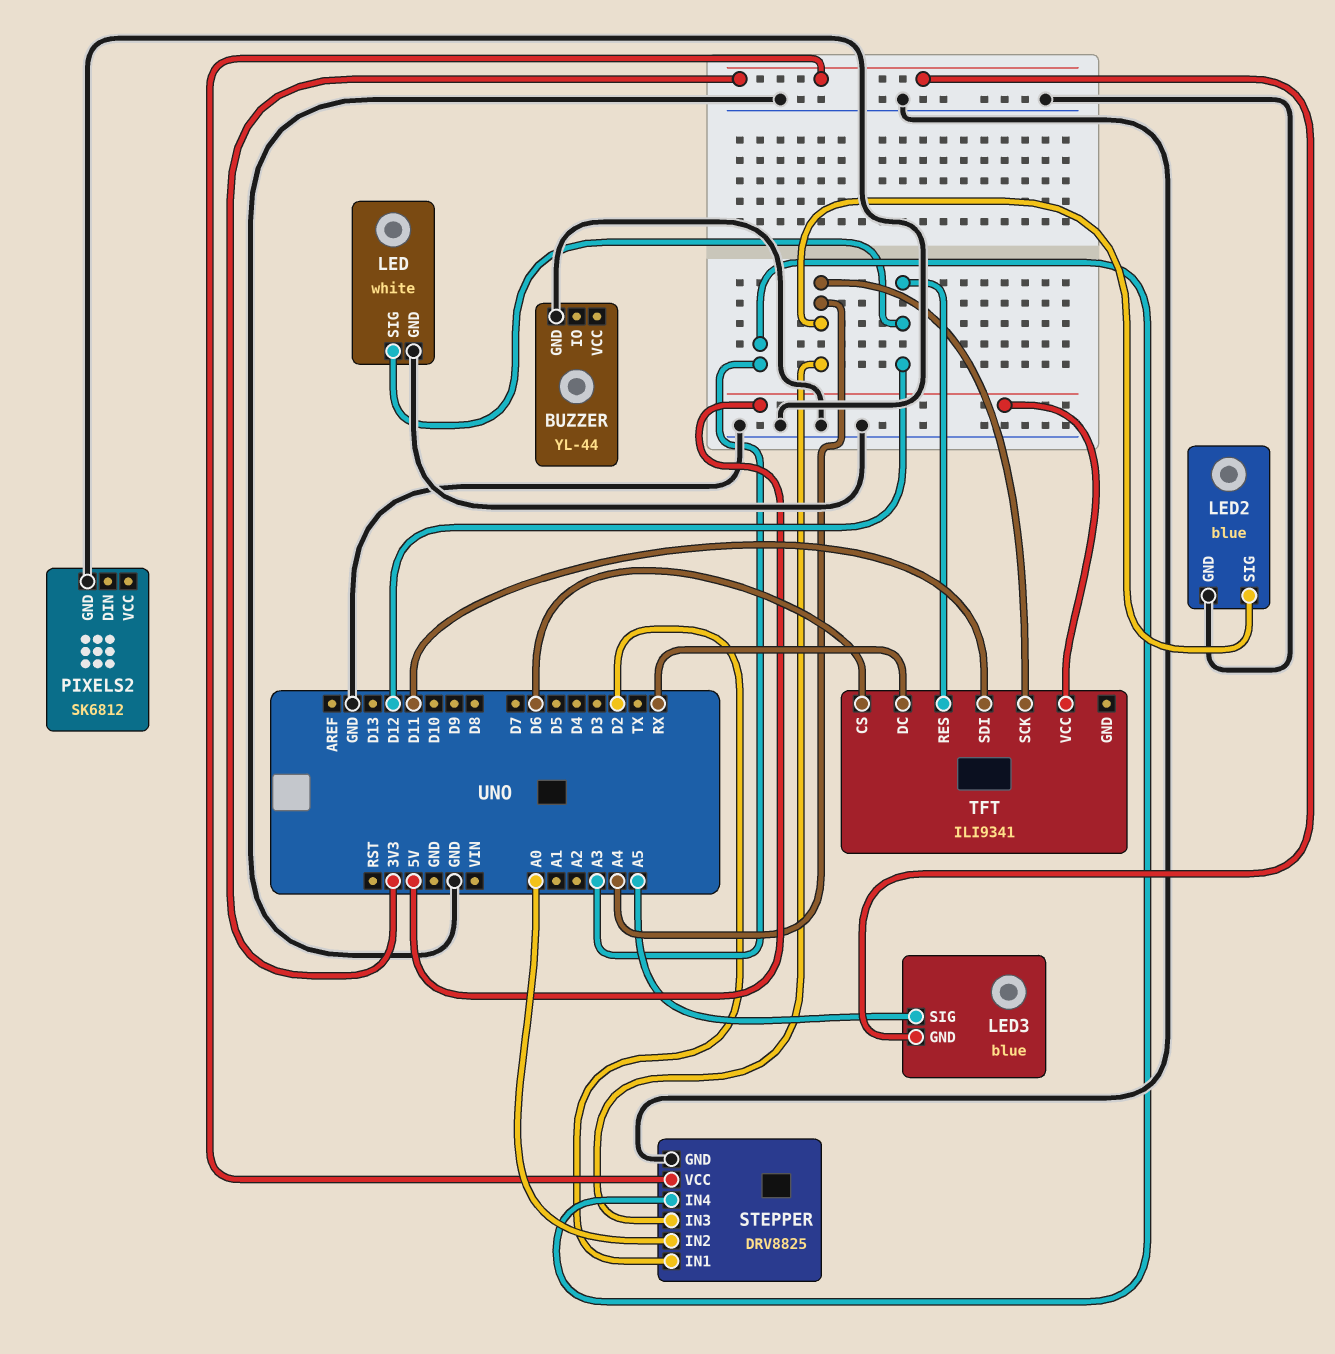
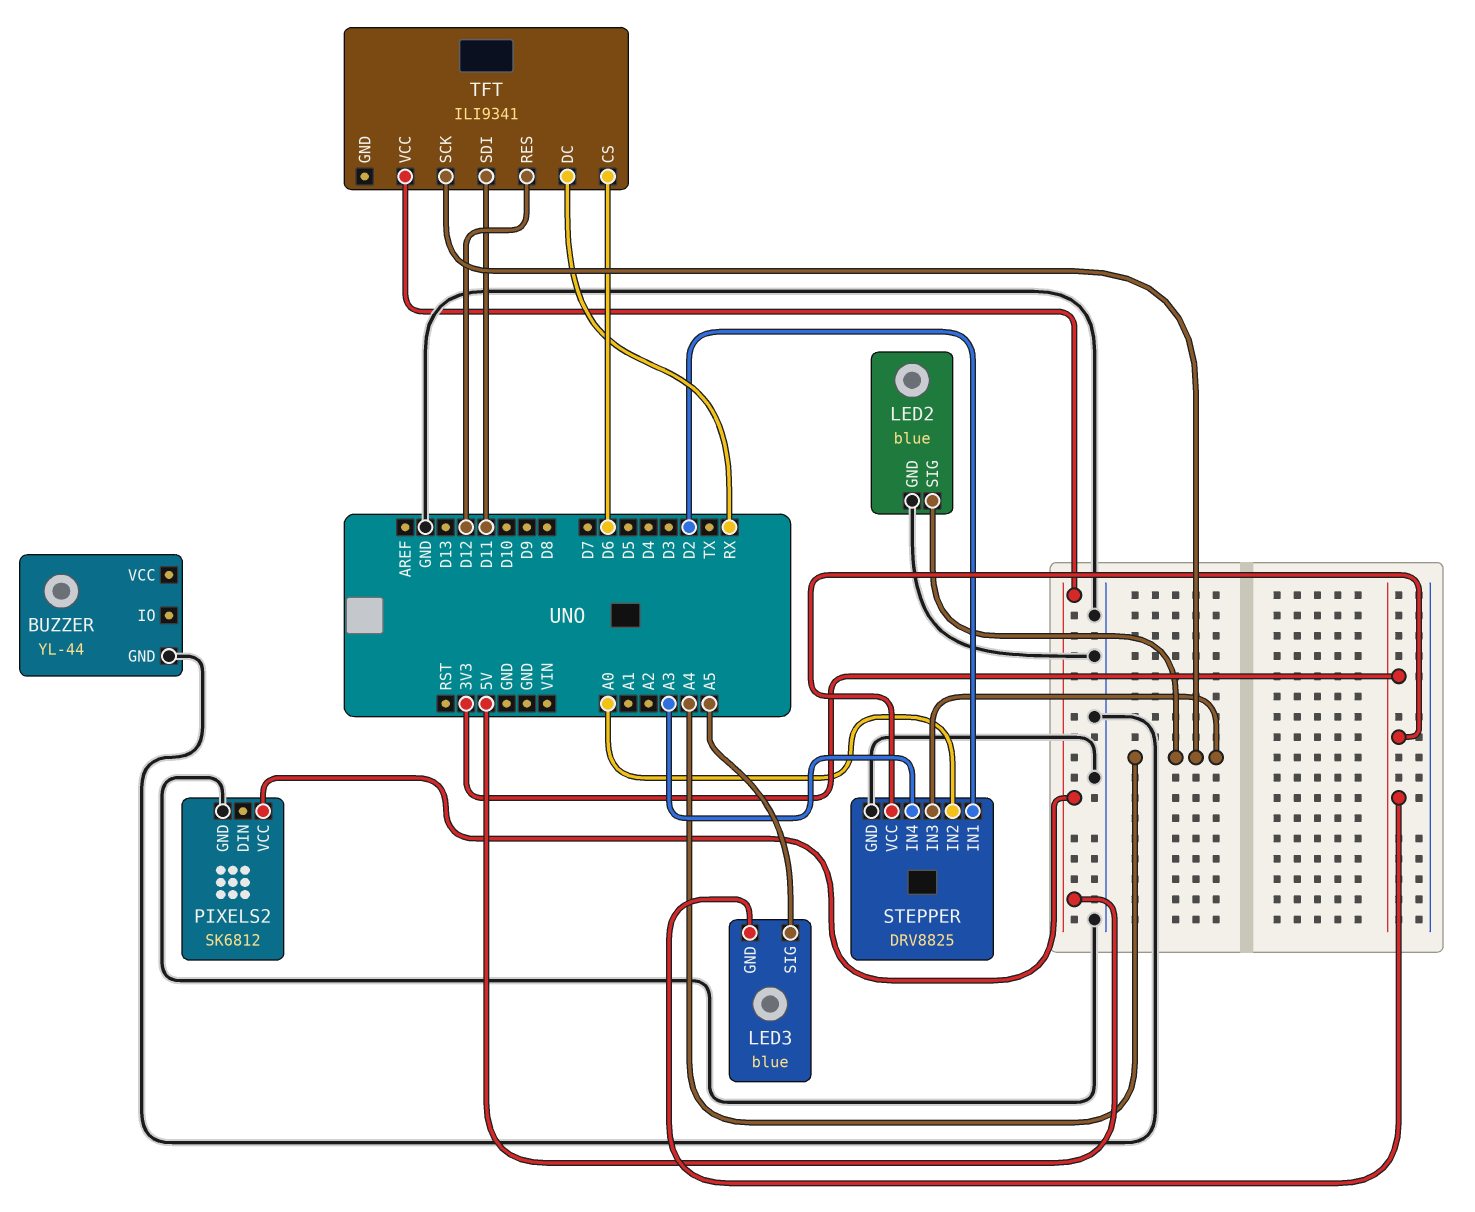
LED: white -> none
LED pin GND: GND -> none
LED pin SIG: D12 -> none
PIXELS2 pin VCC: none -> 5V

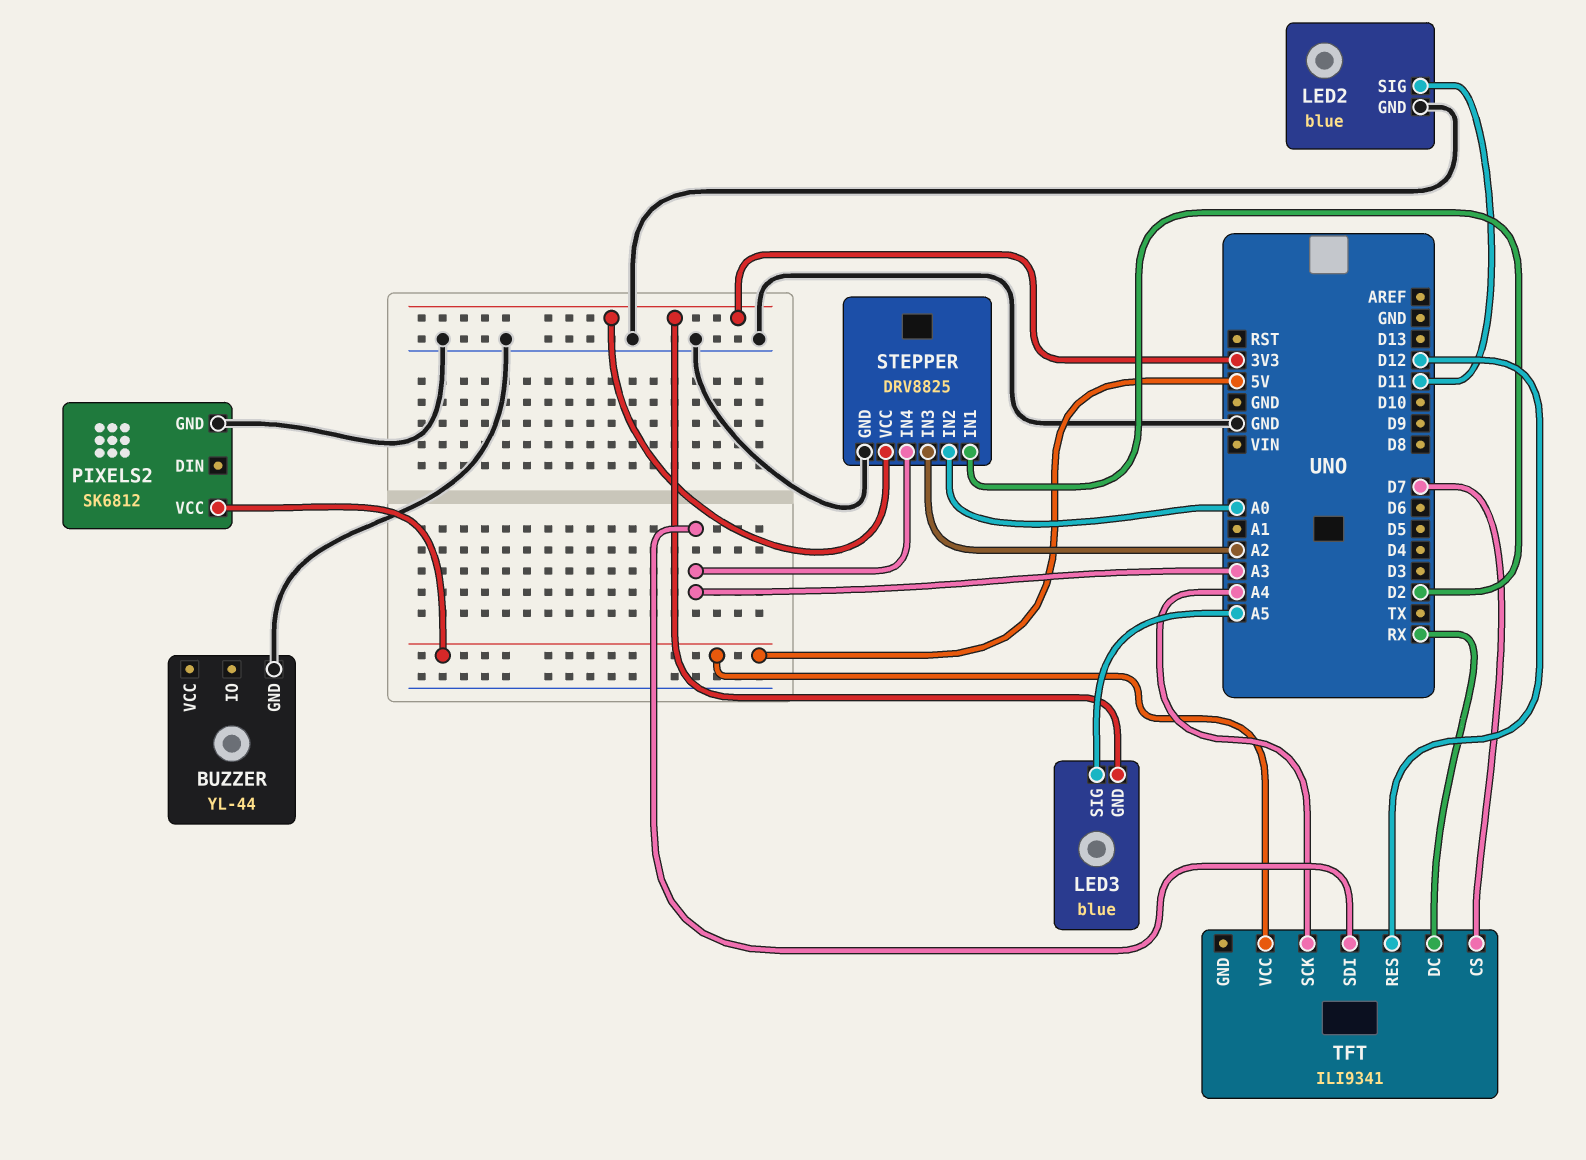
LED2 pin SIG: A4 -> D11
STEPPER pin IN3: A4 -> A2
TFT pin CS: D6 -> D7
TFT pin SDI: D11 -> A3

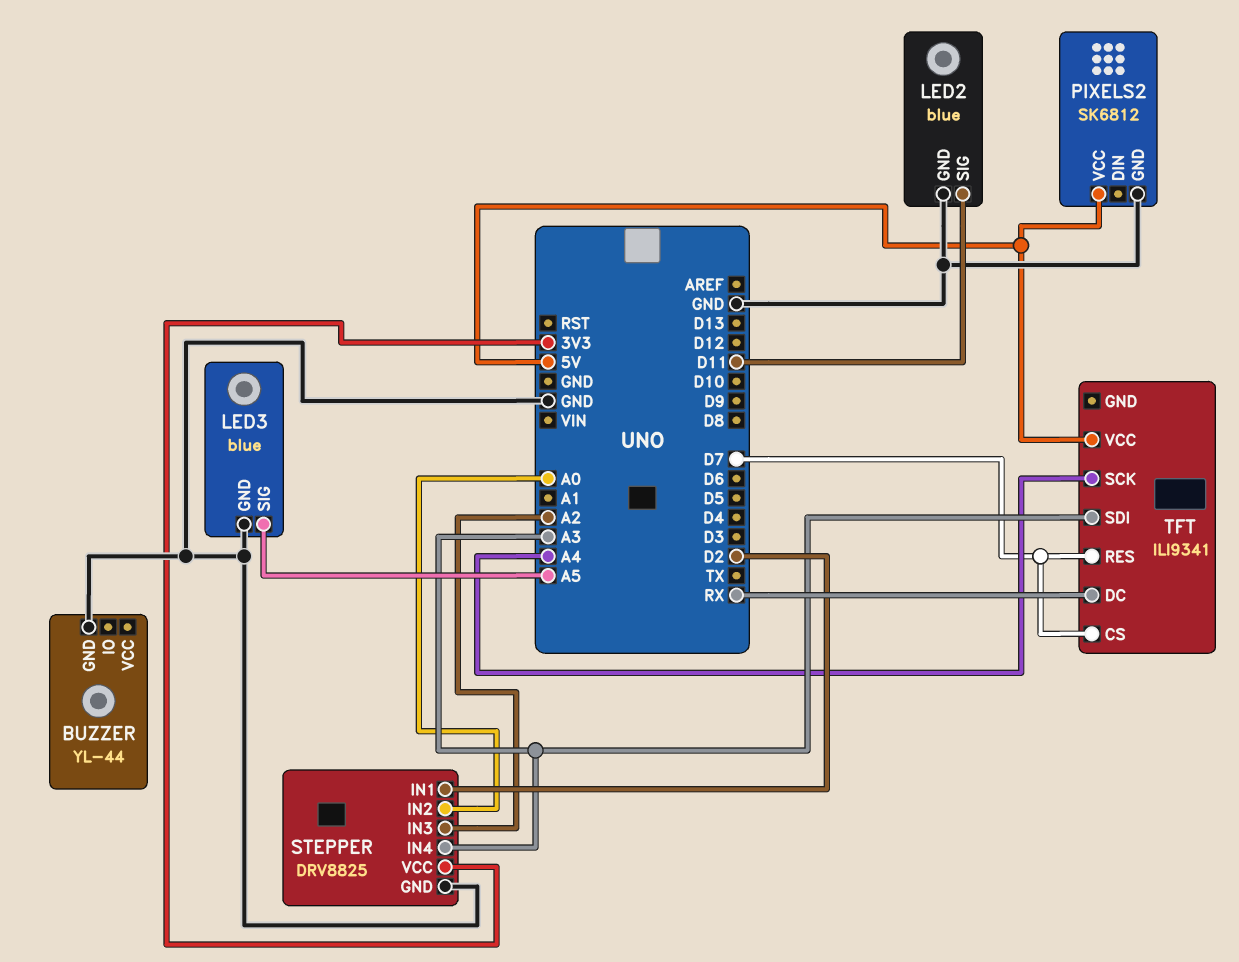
LED3 pin GND: 3V3 -> GND
TFT pin RES: D12 -> D7

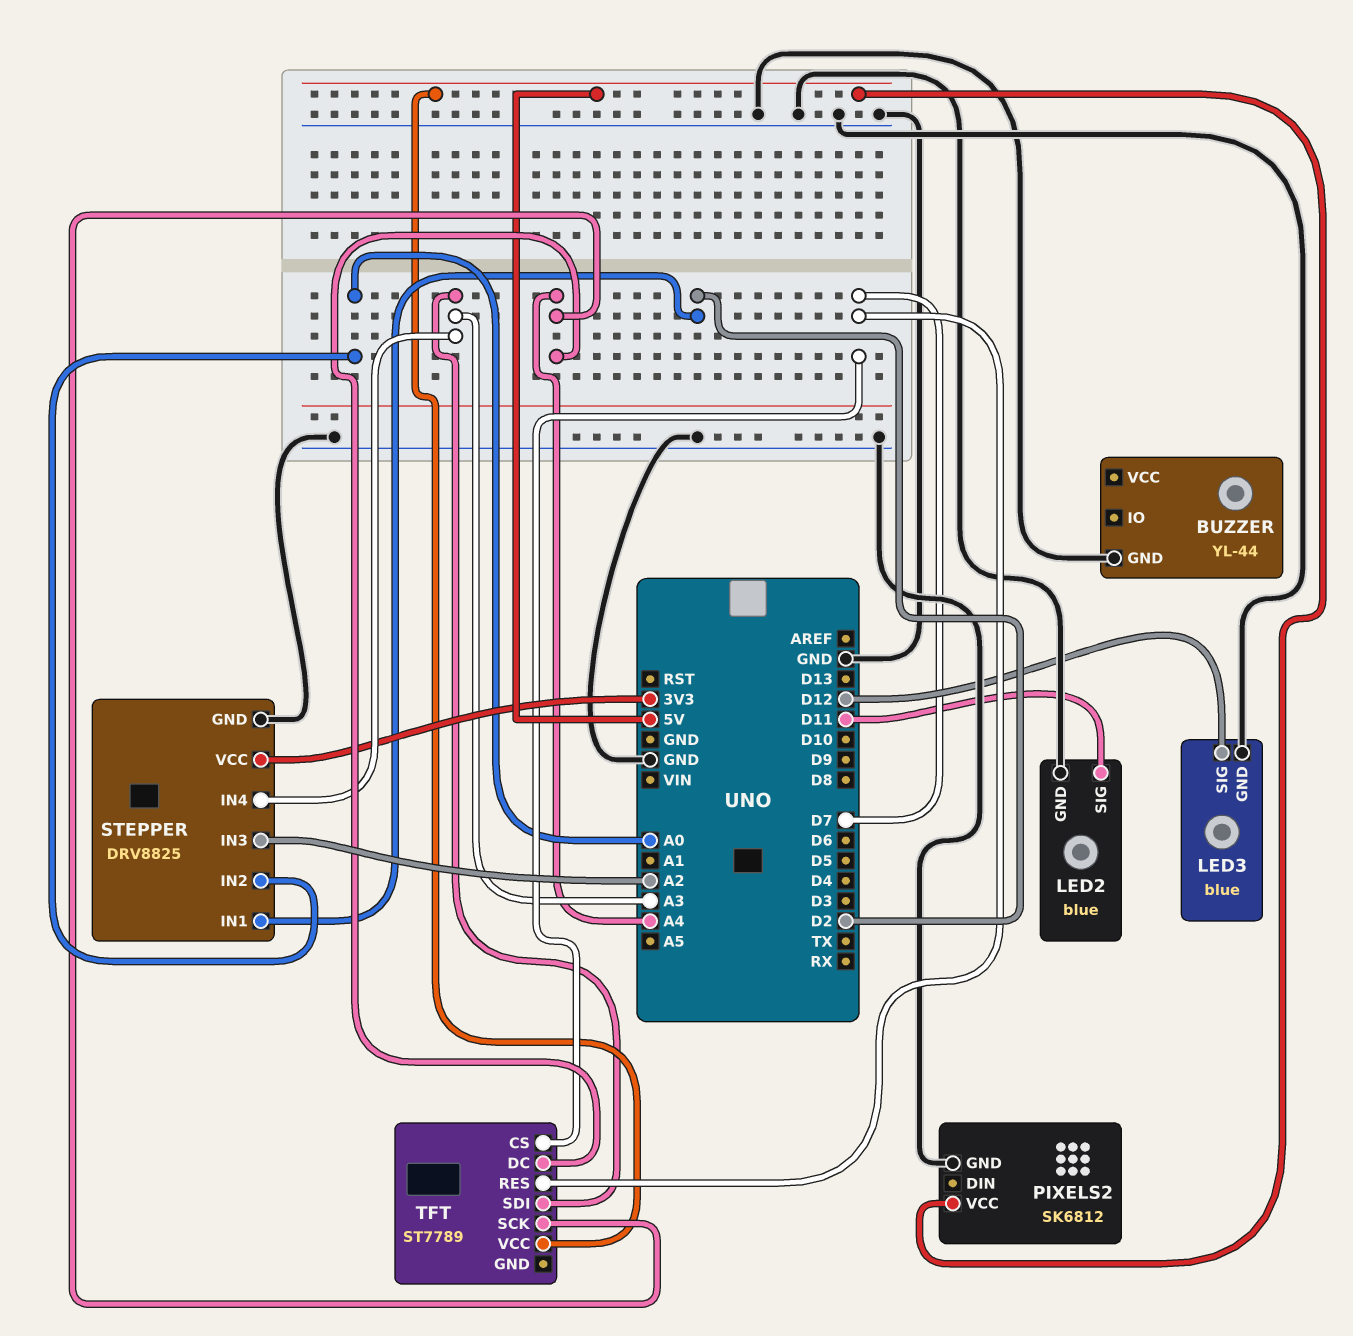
LED3 pin SIG: A5 -> D12
TFT: ILI9341 -> ST7789
TFT pin DC: RX -> A4

